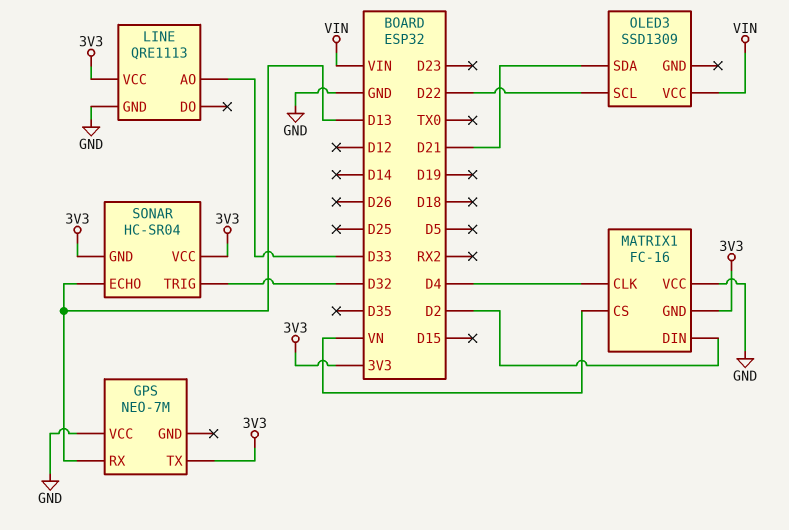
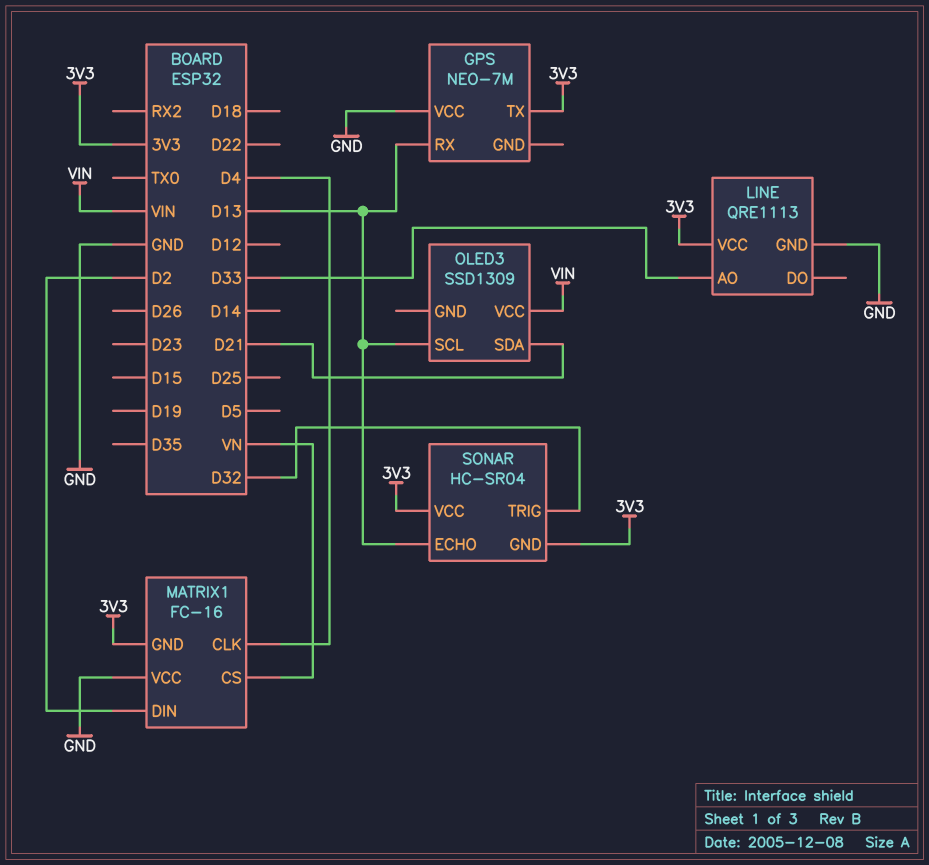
OLED3 pin SCL: D22 -> D13

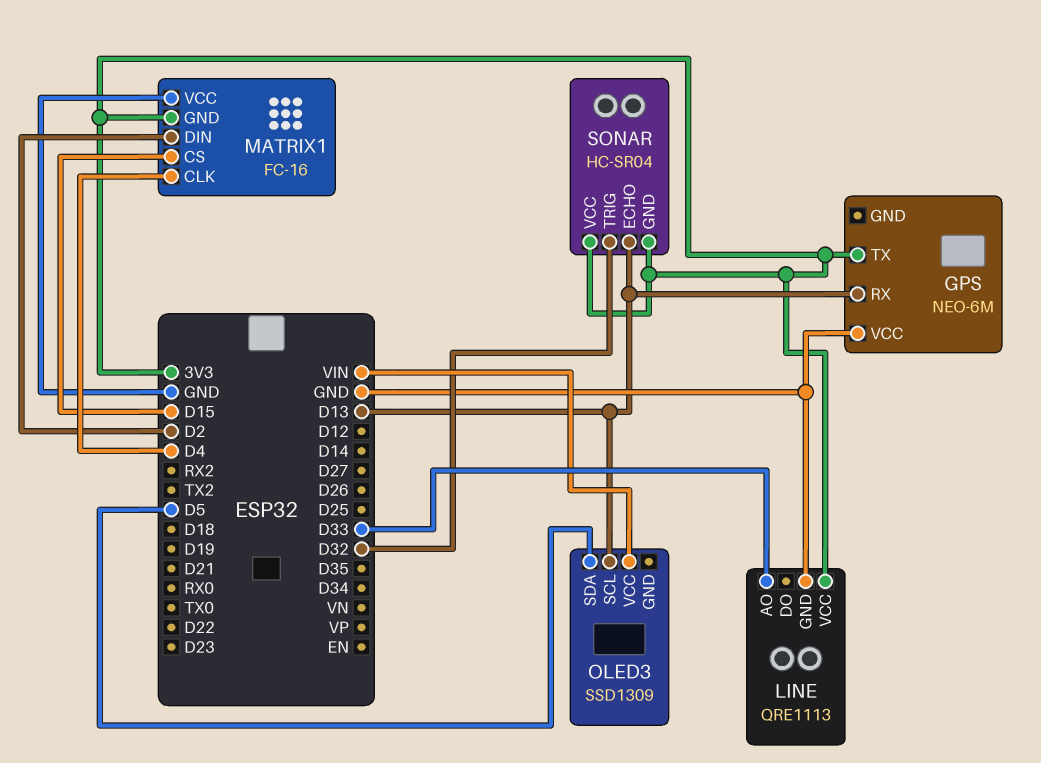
GPS: NEO-7M -> NEO-6M
MATRIX1 pin CS: VN -> D15
OLED3 pin SDA: D21 -> D5

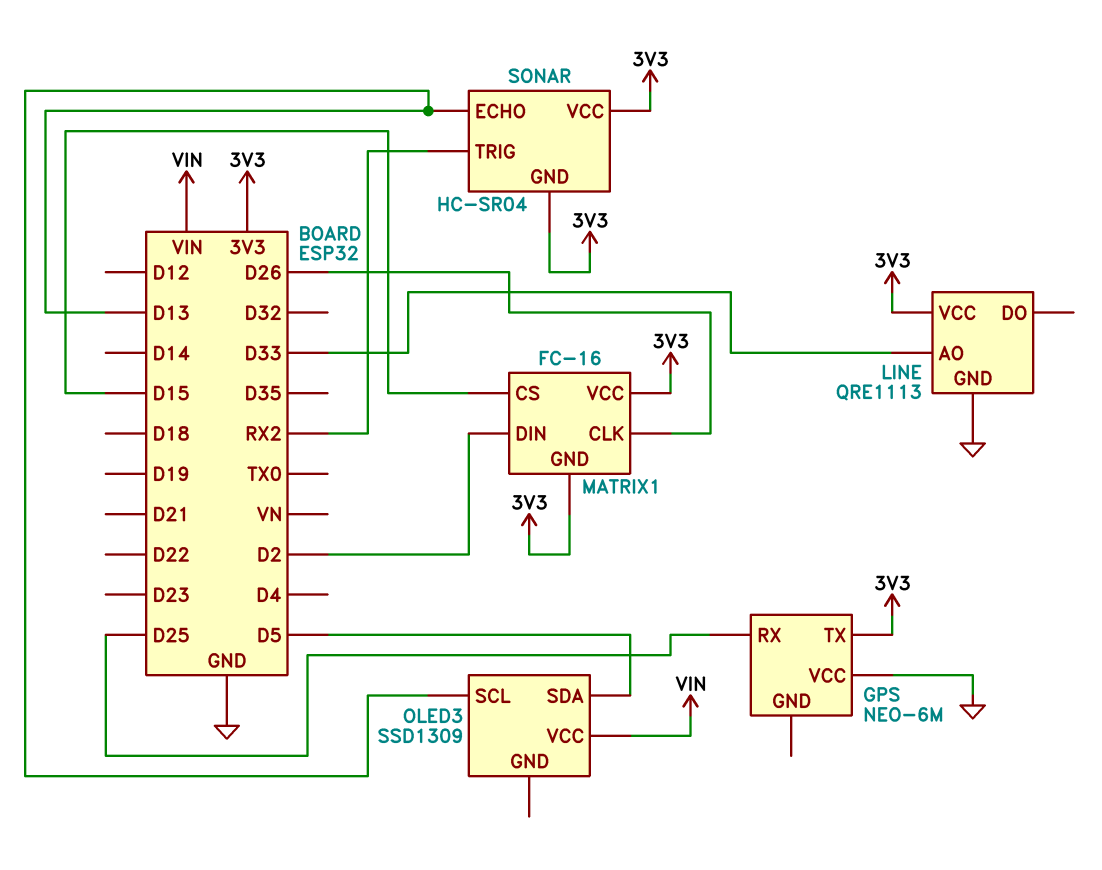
GPS pin RX: D13 -> D25
MATRIX1 pin CLK: D4 -> D26
MATRIX1 pin VCC: GND -> 3V3
SONAR pin TRIG: D32 -> RX2

